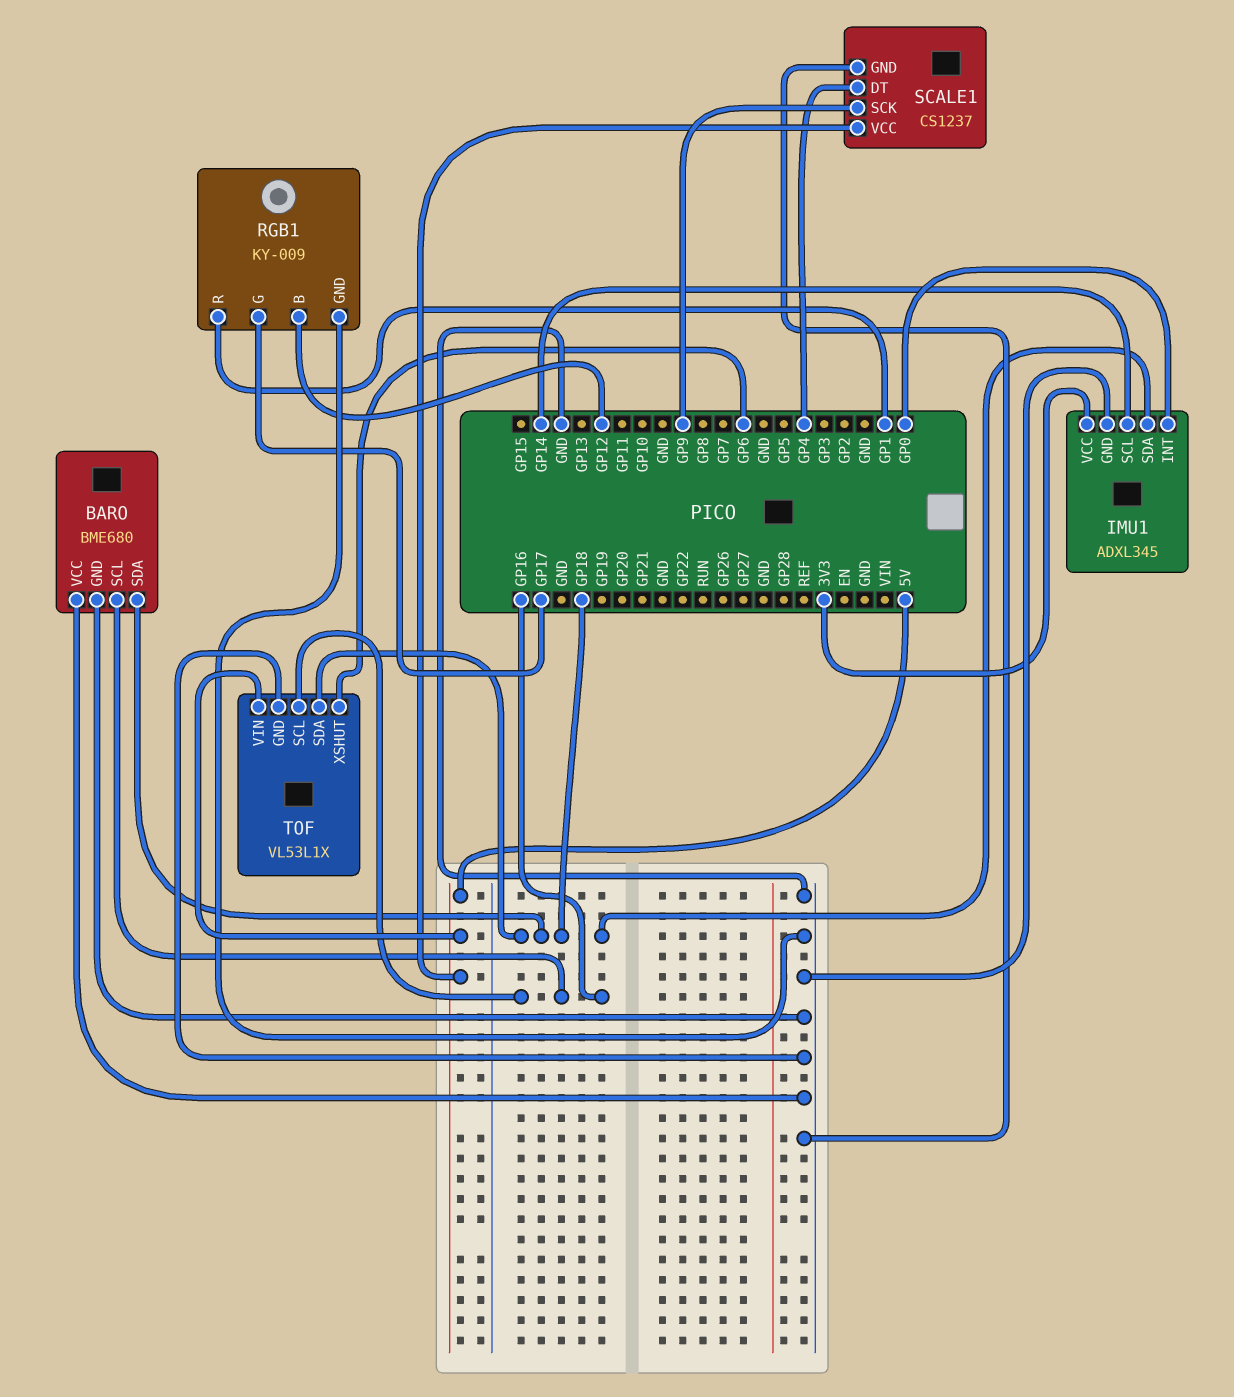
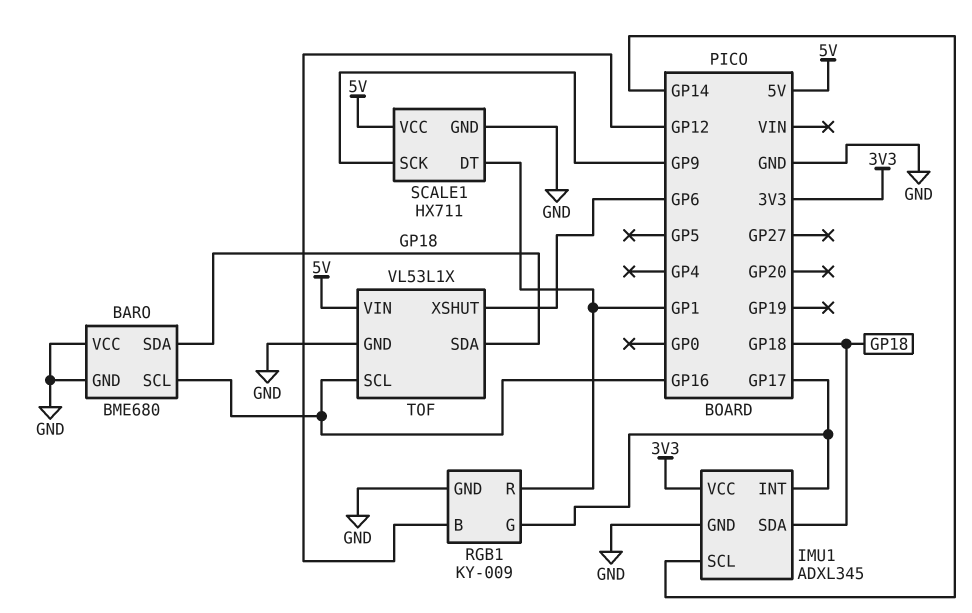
IMU1 pin INT: GP0 -> GP17
SCALE1: CS1237 -> HX711
SCALE1 pin DT: GP4 -> GP1

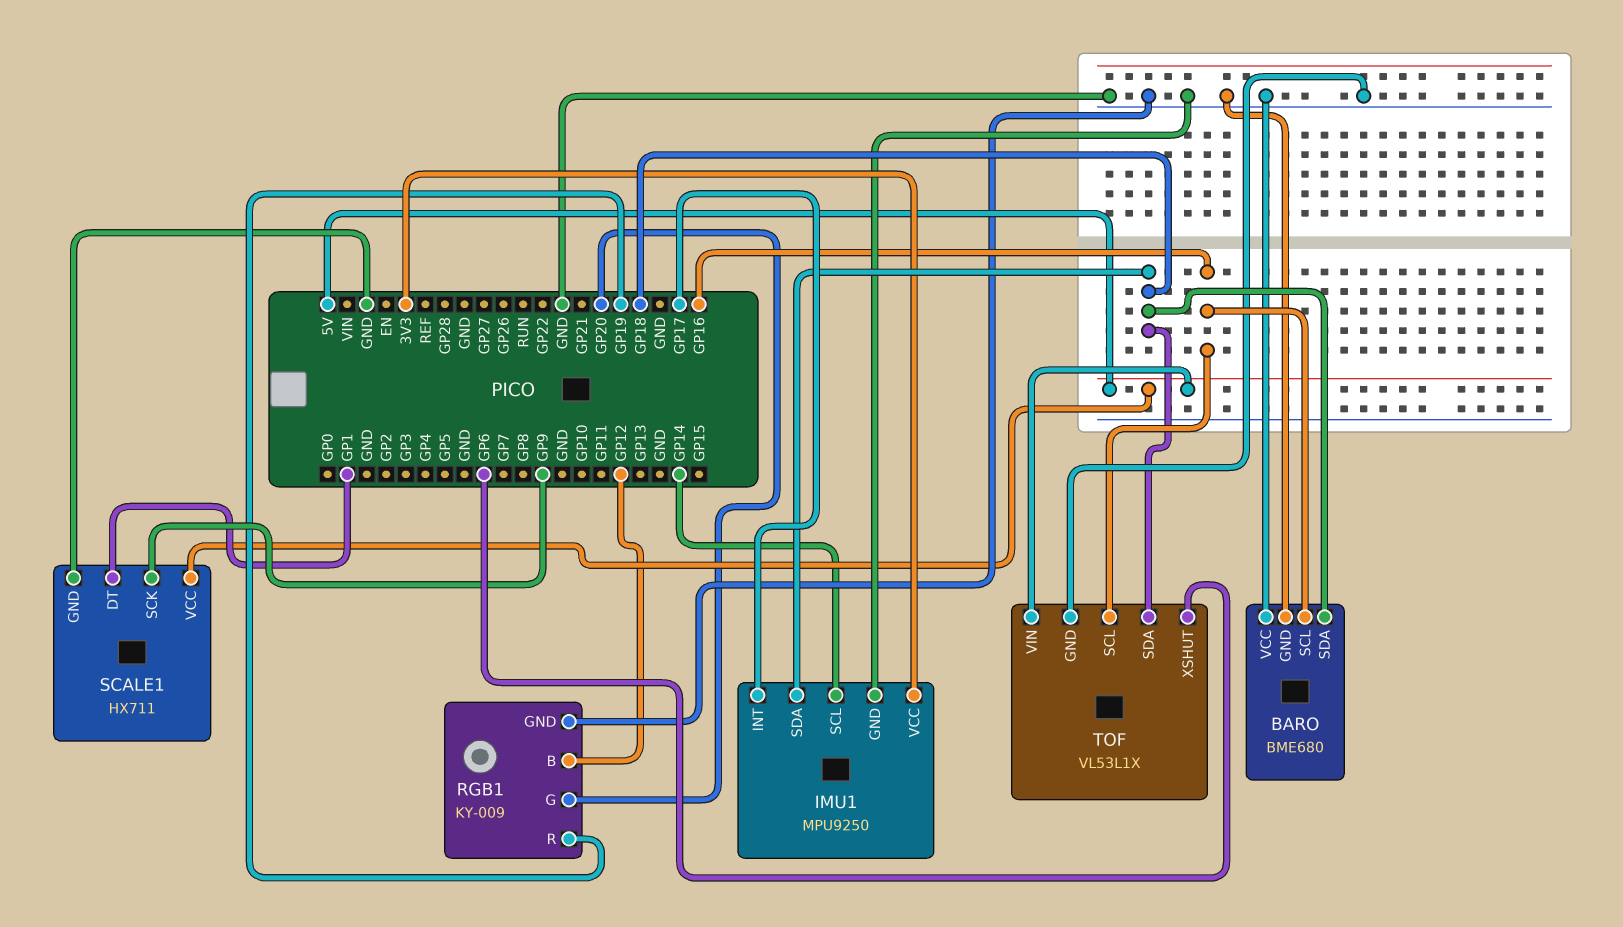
IMU1: ADXL345 -> MPU9250
RGB1 pin G: GP17 -> GP20
RGB1 pin R: GP1 -> GP19

